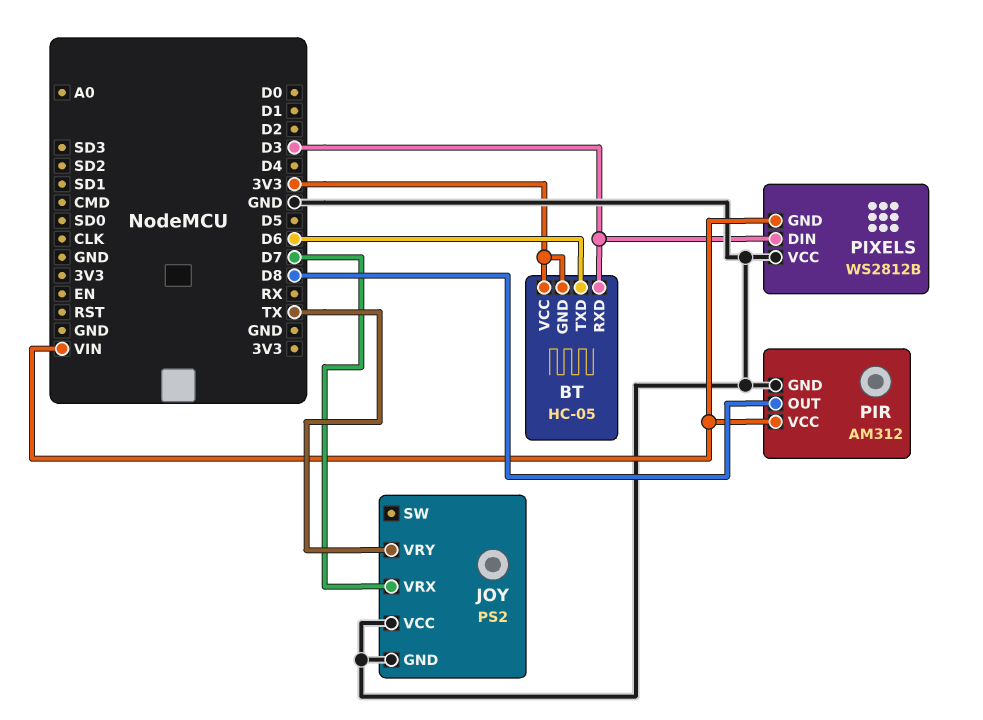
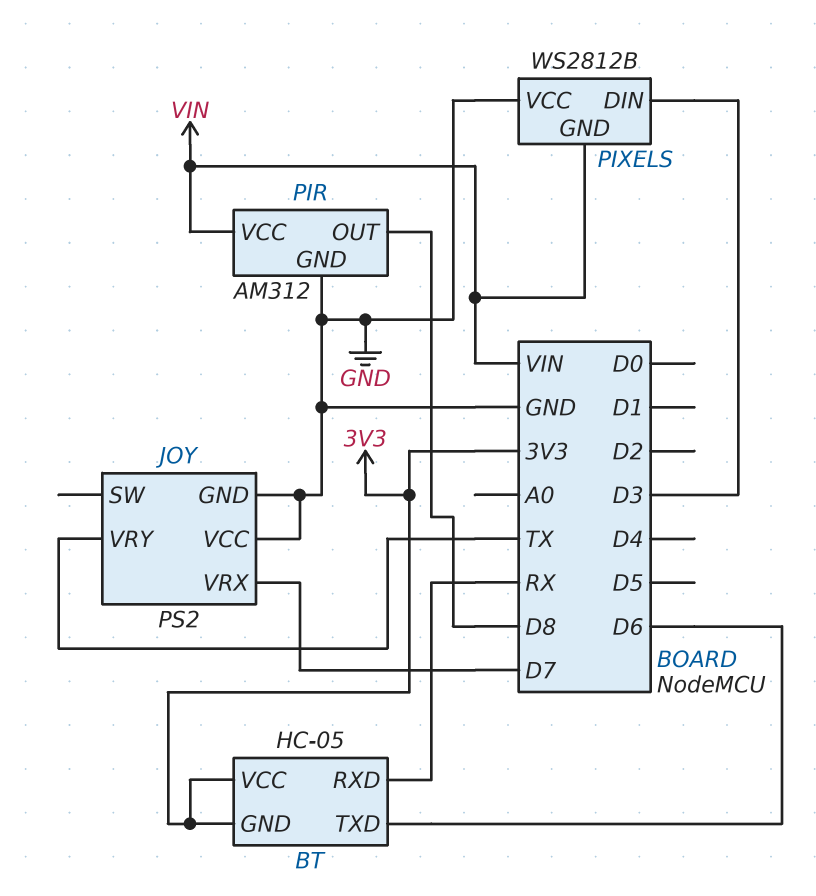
BT pin RXD: D3 -> RX

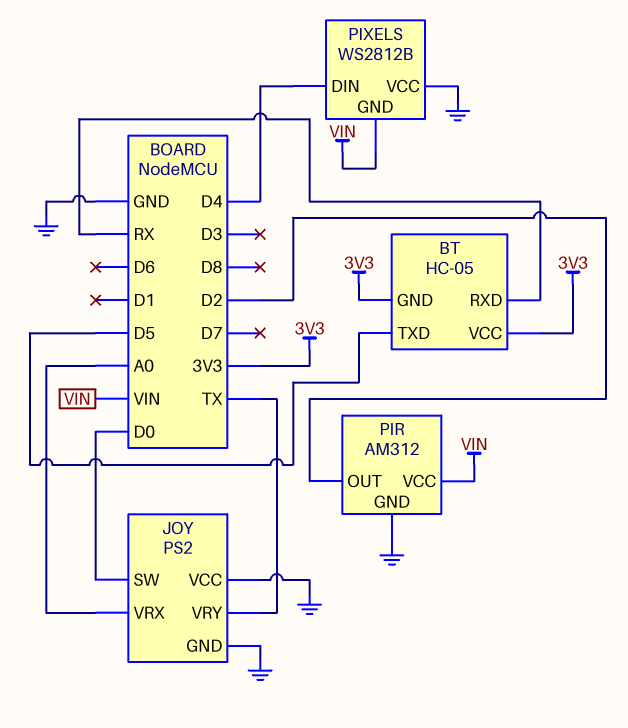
BT pin TXD: D6 -> D5
JOY pin SW: none -> D0
JOY pin VRX: D7 -> A0
PIR pin OUT: D8 -> D2
PIXELS pin DIN: D3 -> D4

